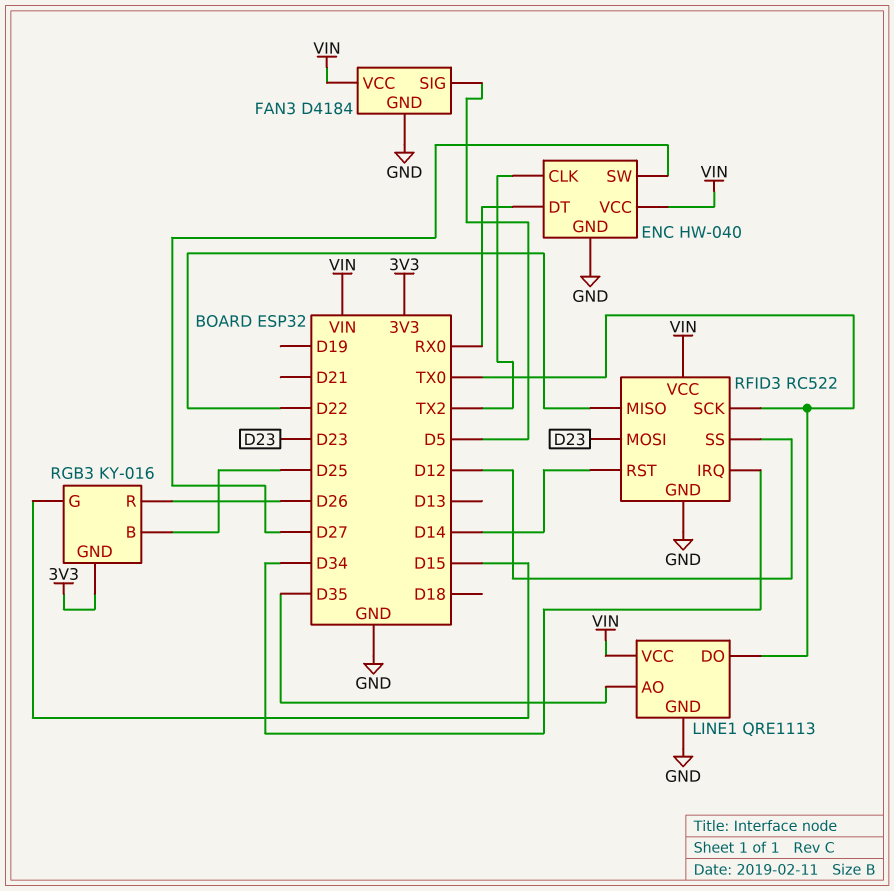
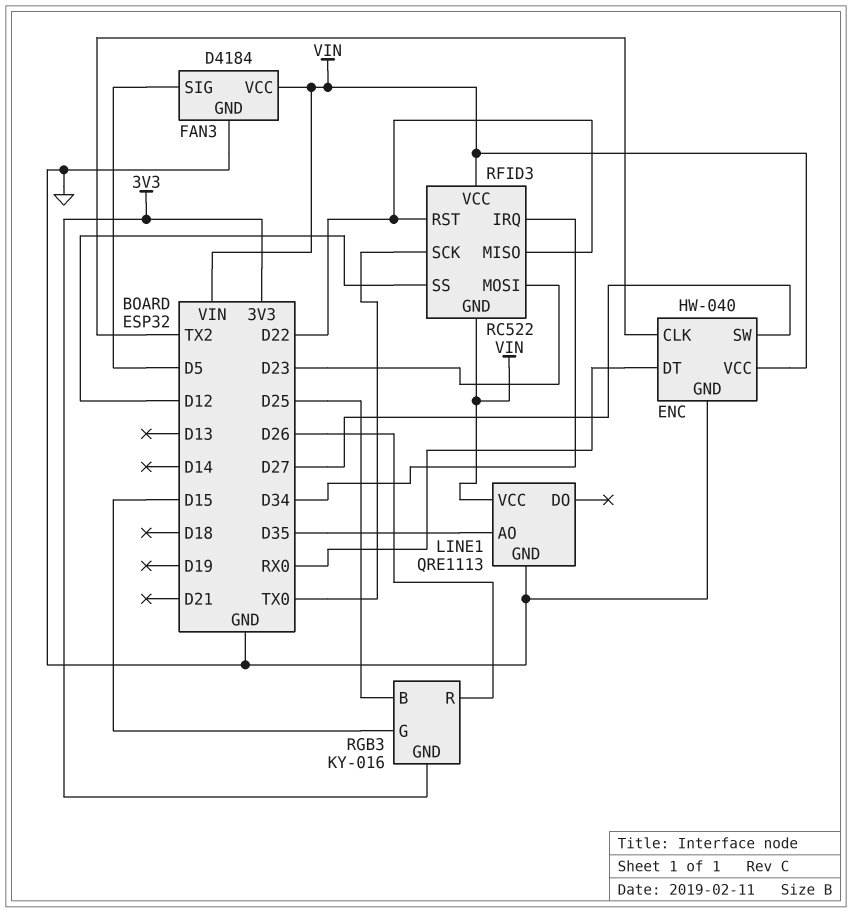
LINE1 pin DO: TX0 -> none
RFID3 pin GND: GND -> VIN
RFID3 pin RST: D14 -> D22

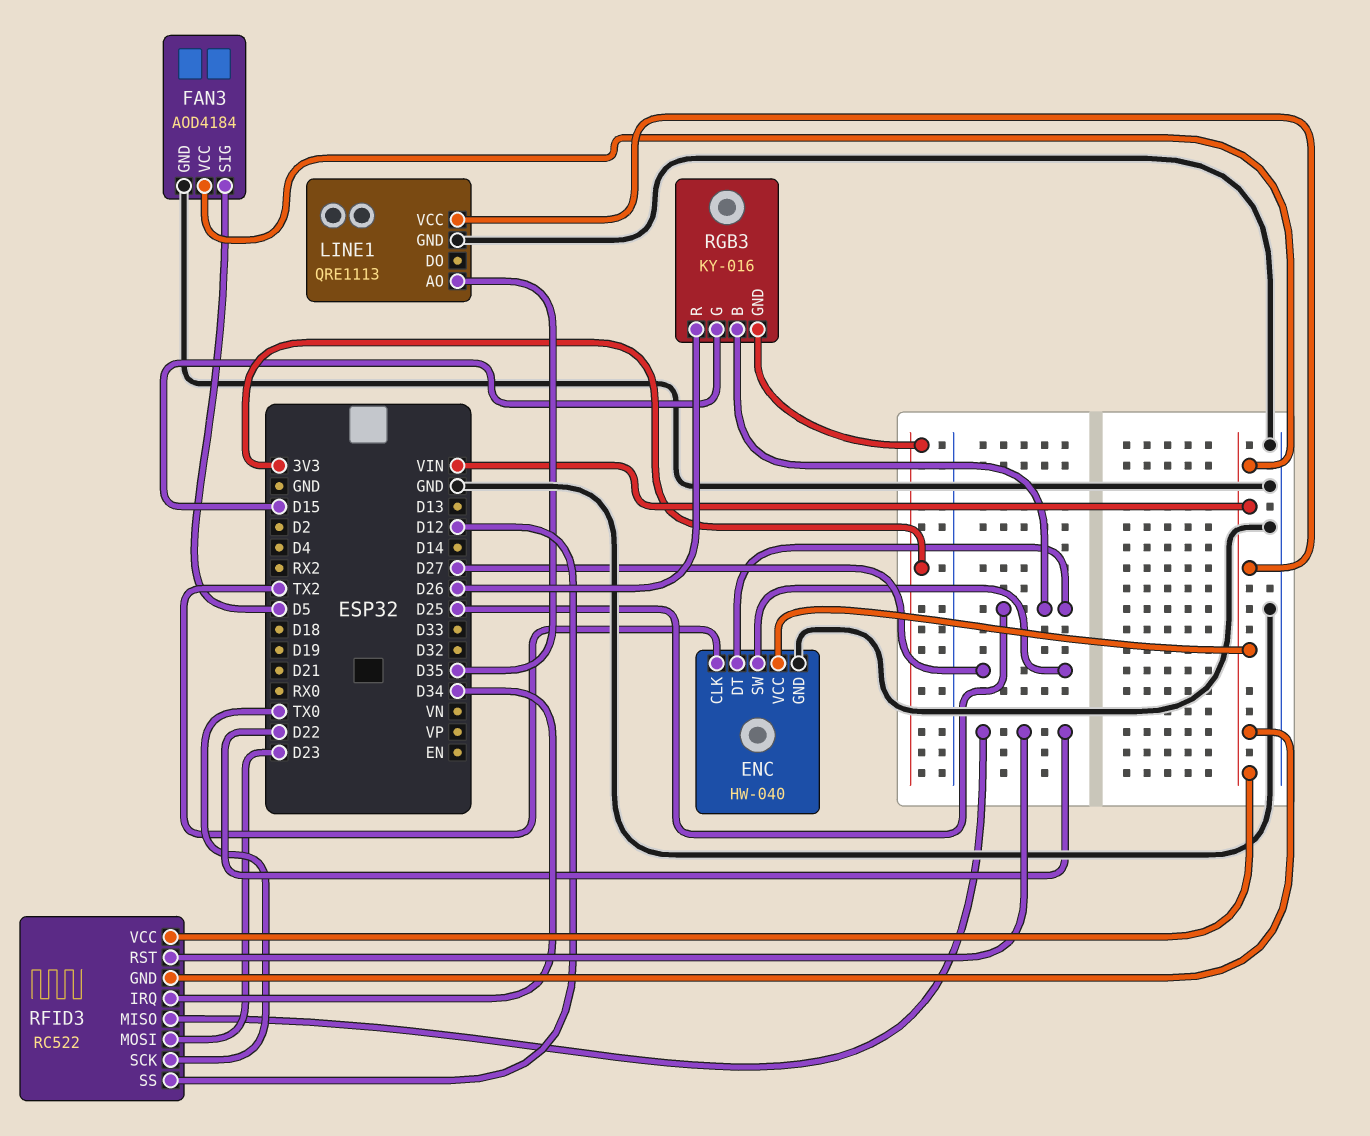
ENC pin DT: RX0 -> D25
FAN3: D4184 -> AOD4184

